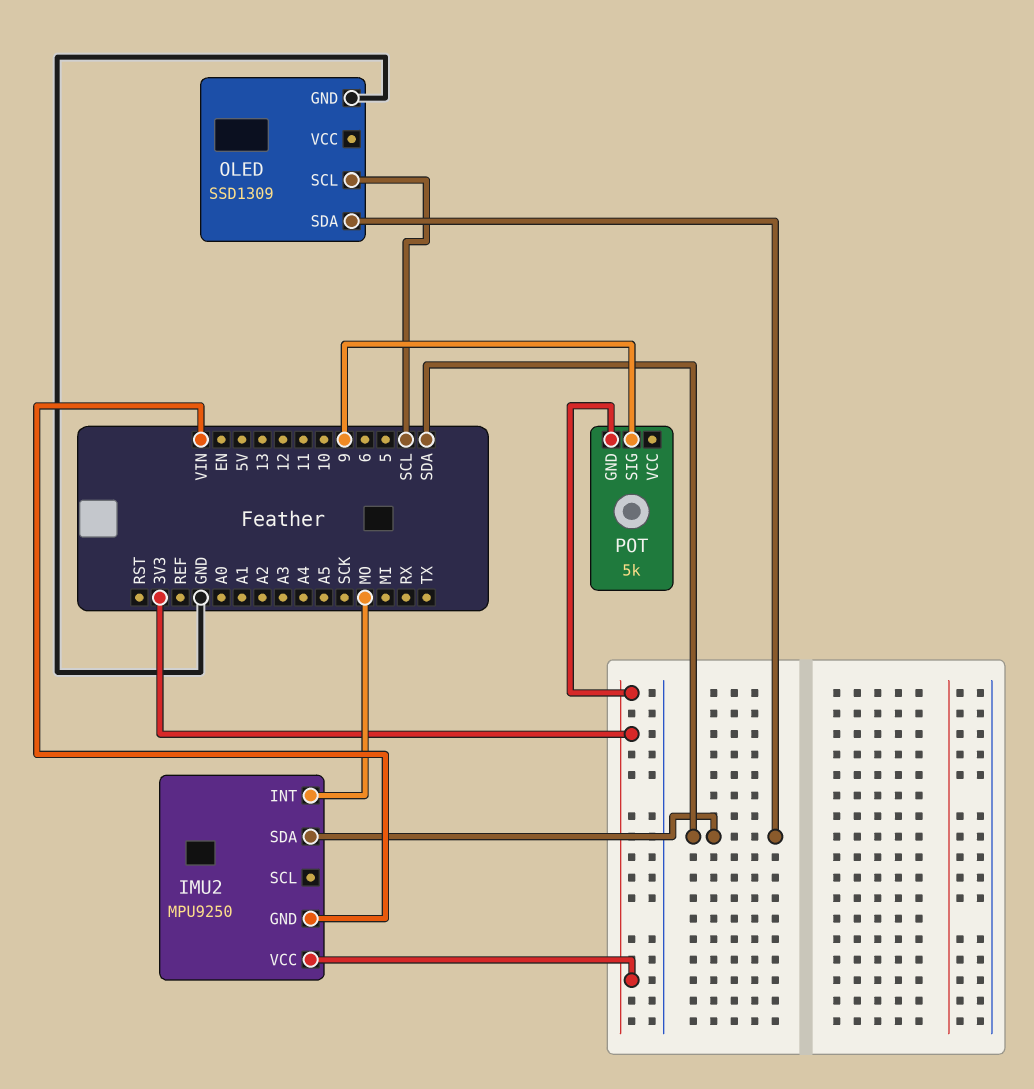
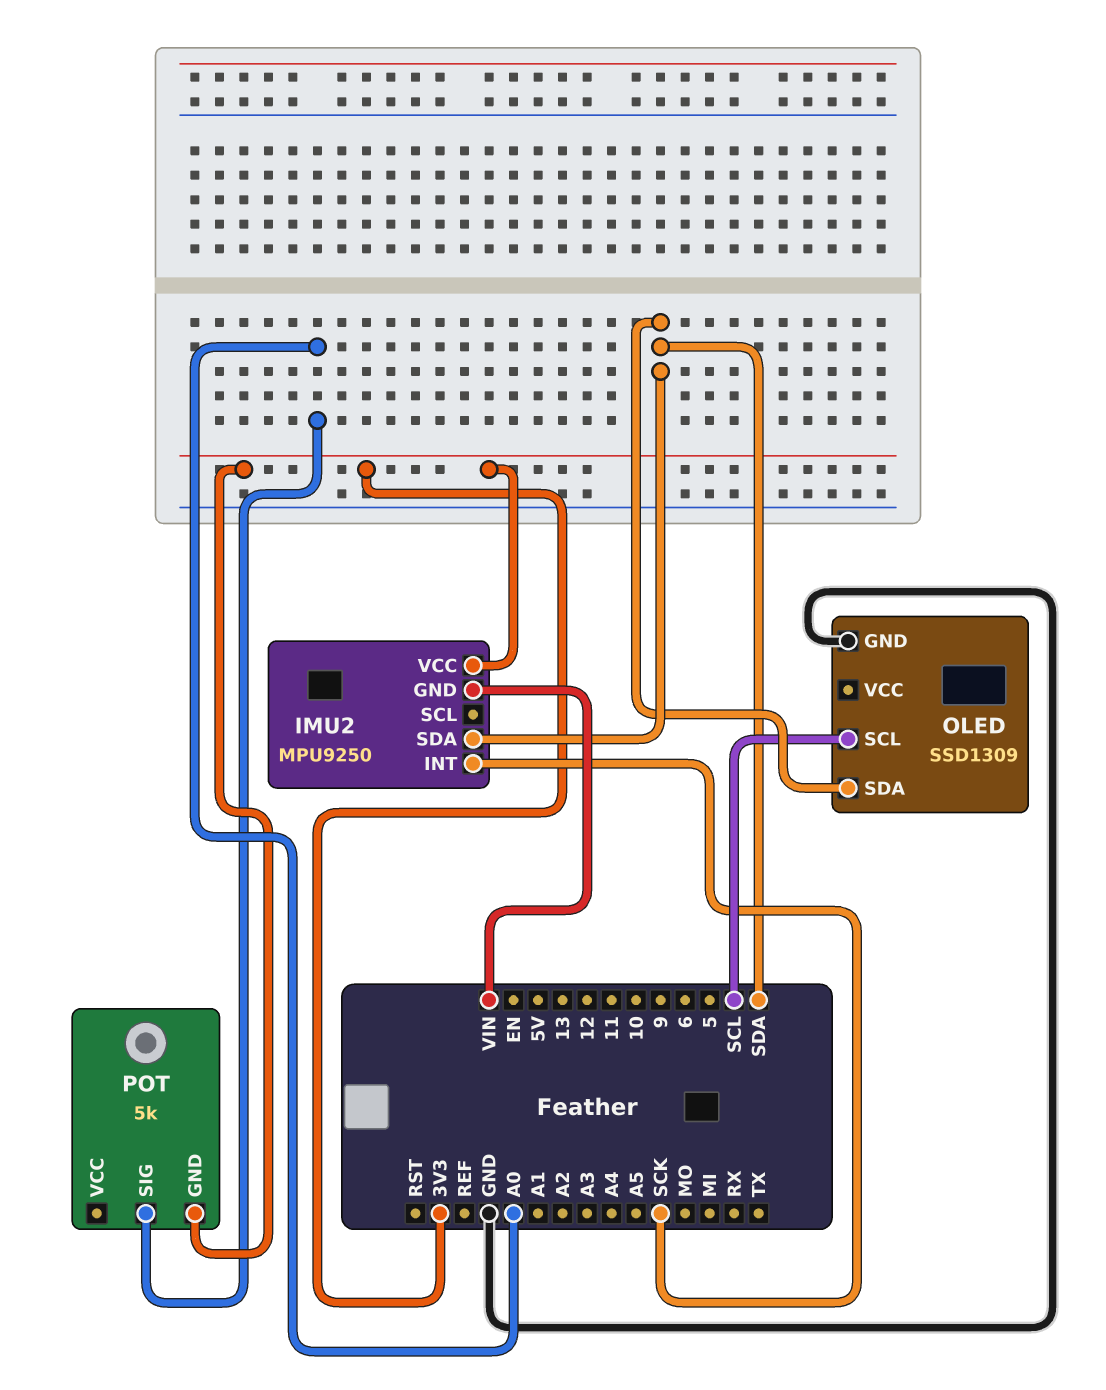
IMU2 pin INT: MO -> SCK
POT pin SIG: 9 -> A0

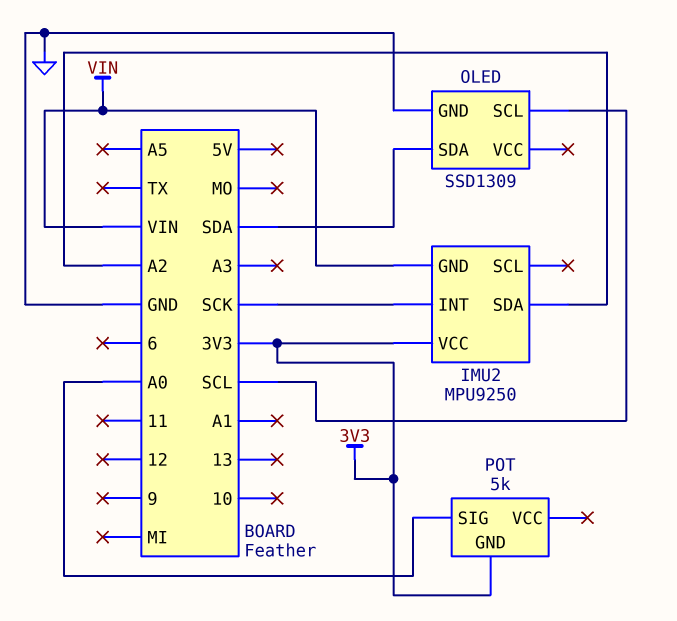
IMU2 pin SDA: SDA -> A2

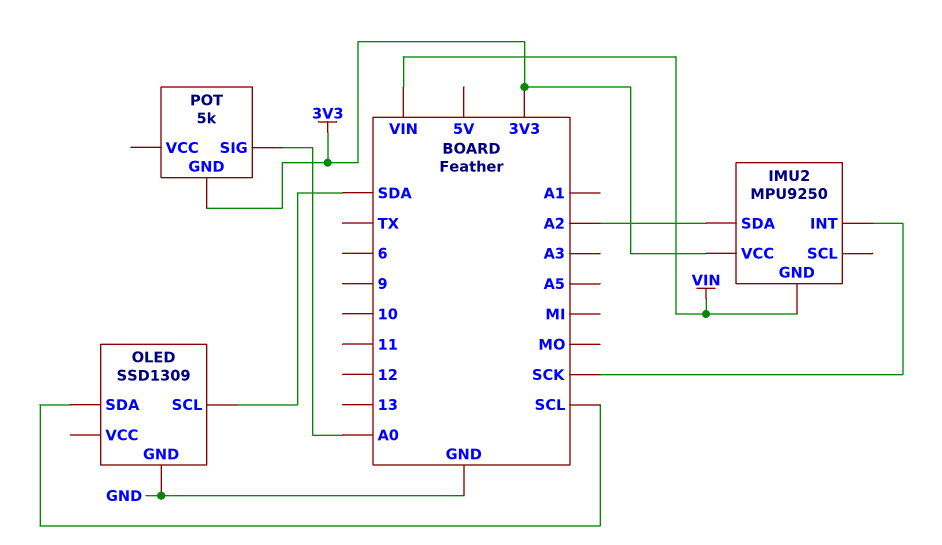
OLED pin SCL: SCL -> SDA
OLED pin SDA: SDA -> SCL

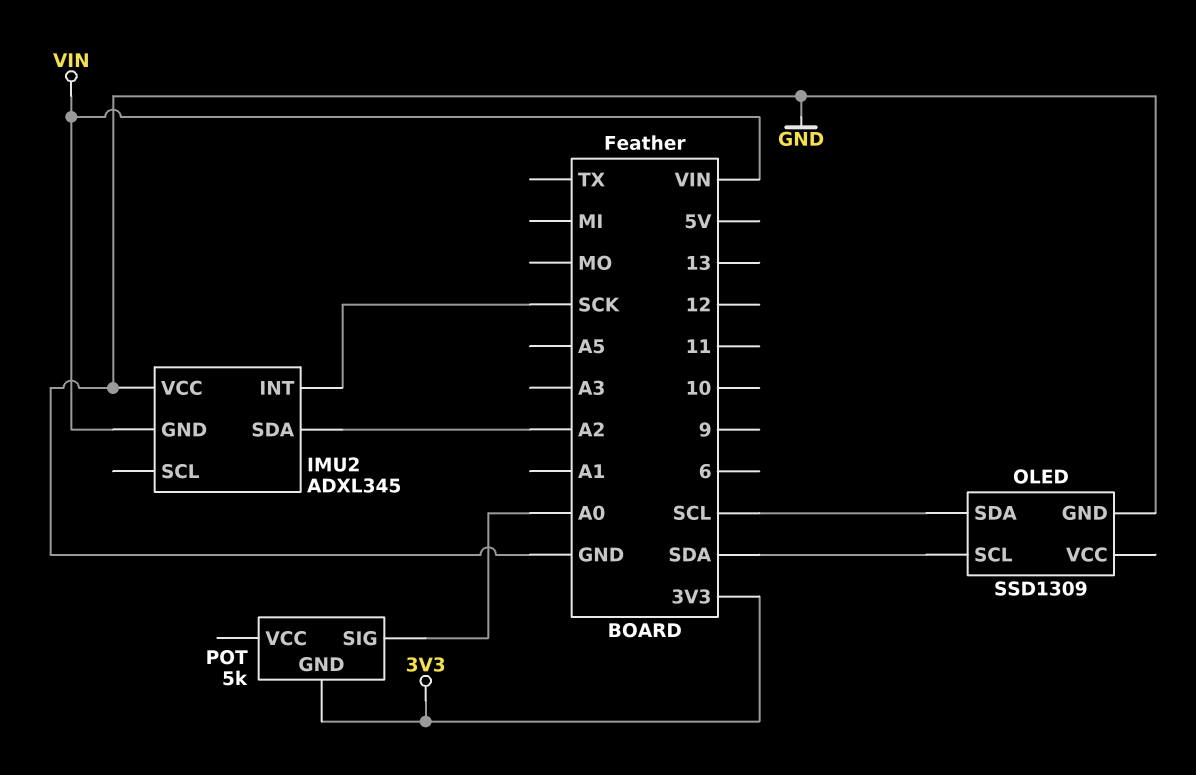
IMU2: MPU9250 -> ADXL345
IMU2 pin VCC: 3V3 -> GND

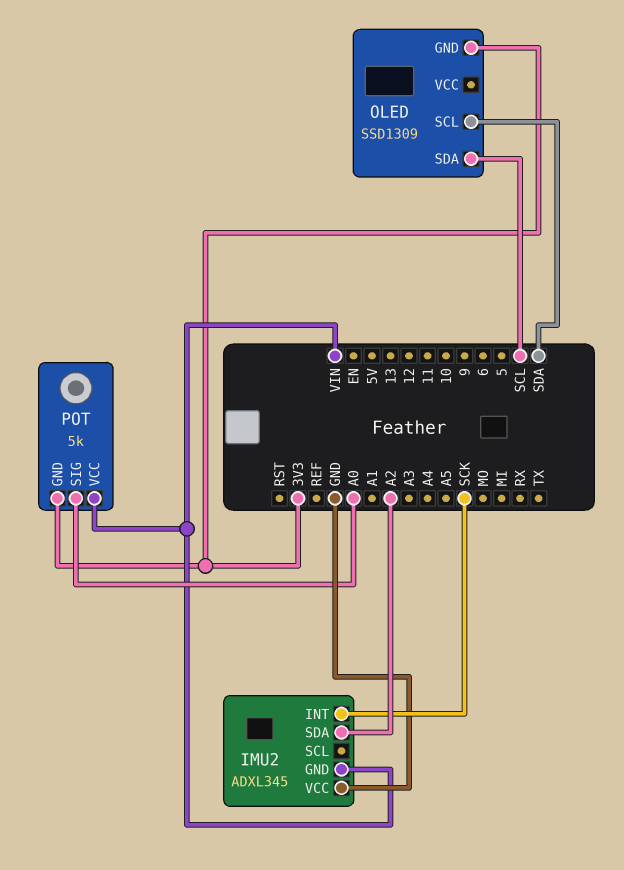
OLED pin GND: GND -> 3V3
POT pin VCC: none -> VIN

